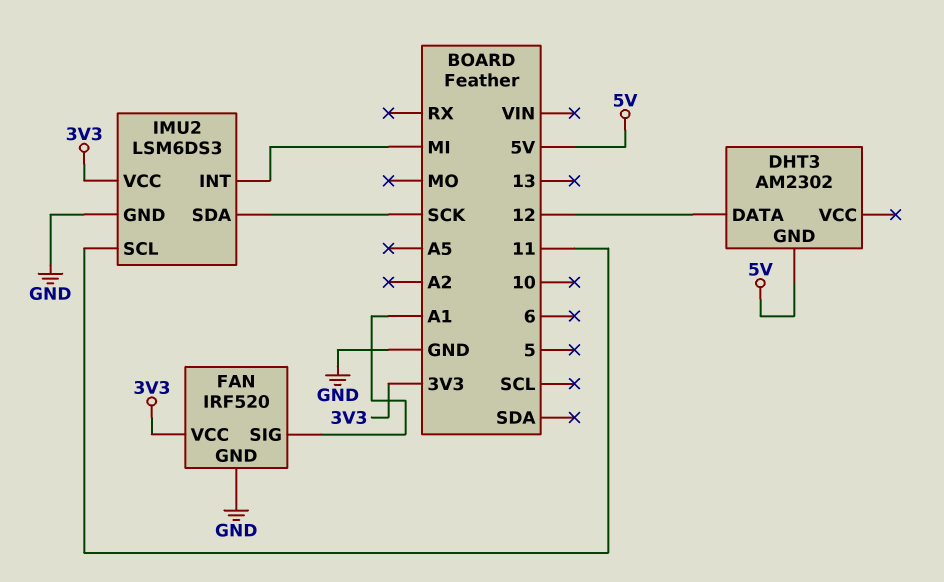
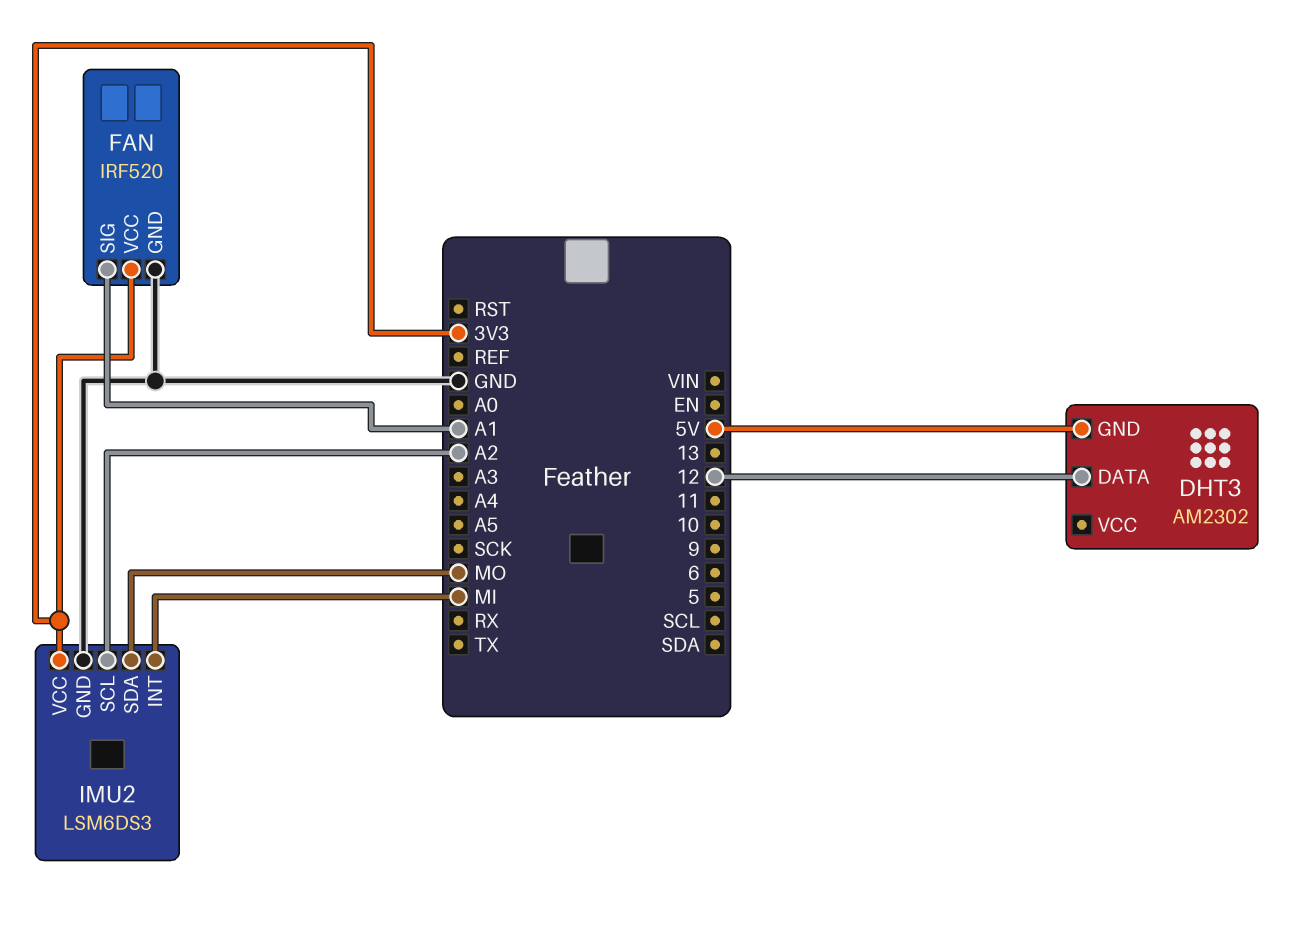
IMU2 pin SCL: 11 -> A2
IMU2 pin SDA: SCK -> MO

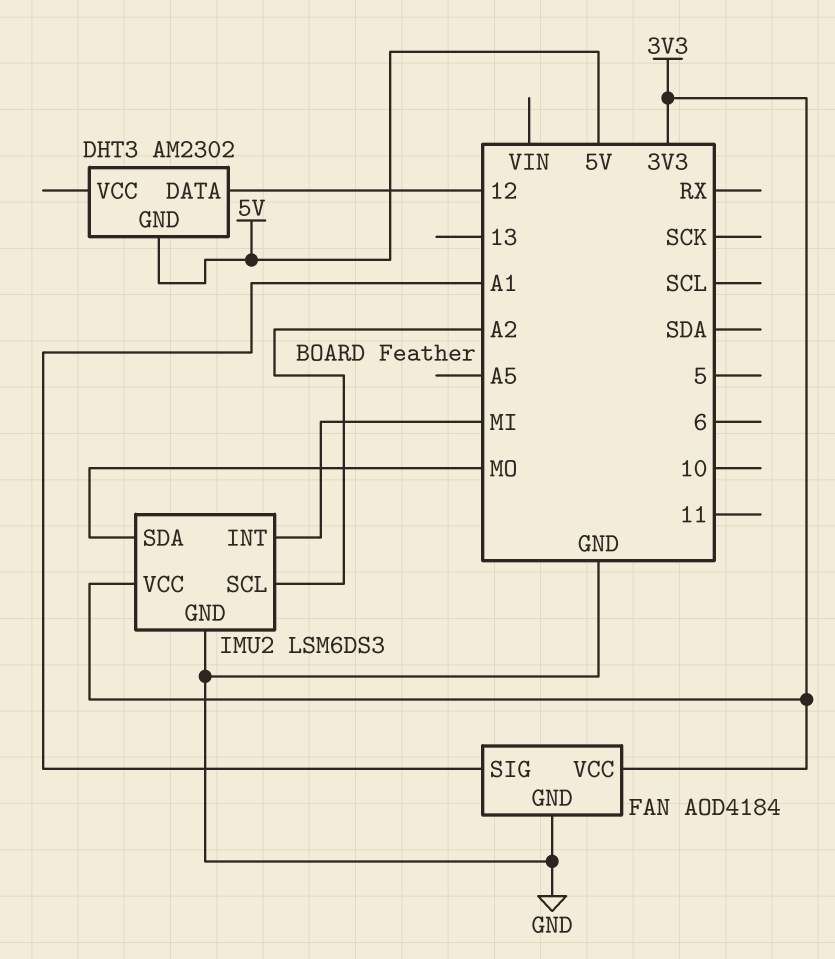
FAN: IRF520 -> AOD4184

